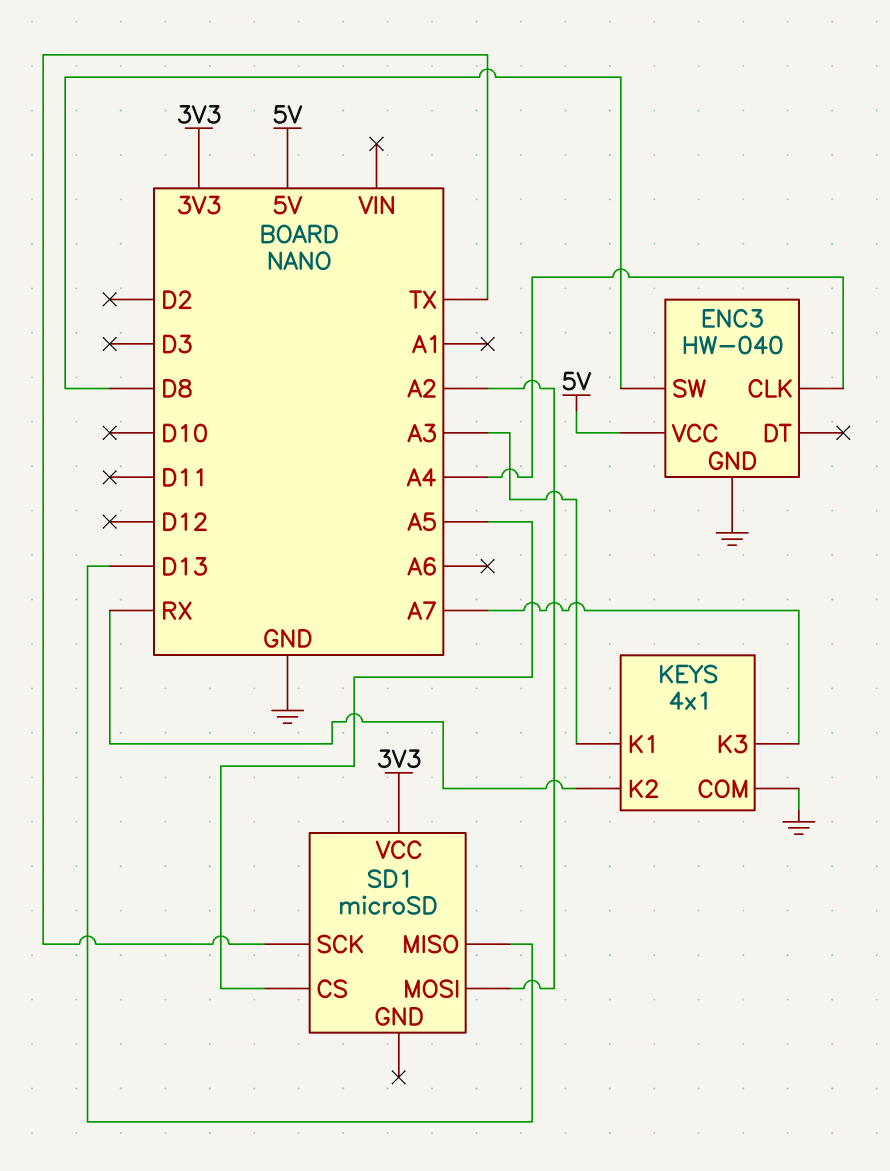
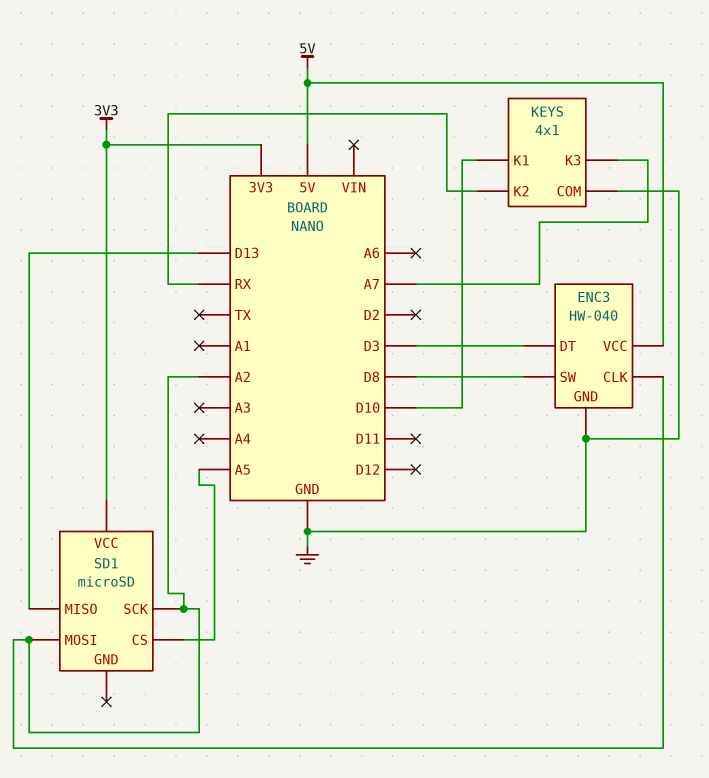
ENC3 pin CLK: A4 -> A2
ENC3 pin DT: none -> D3
KEYS pin K1: A3 -> D10
SD1 pin SCK: TX -> A2

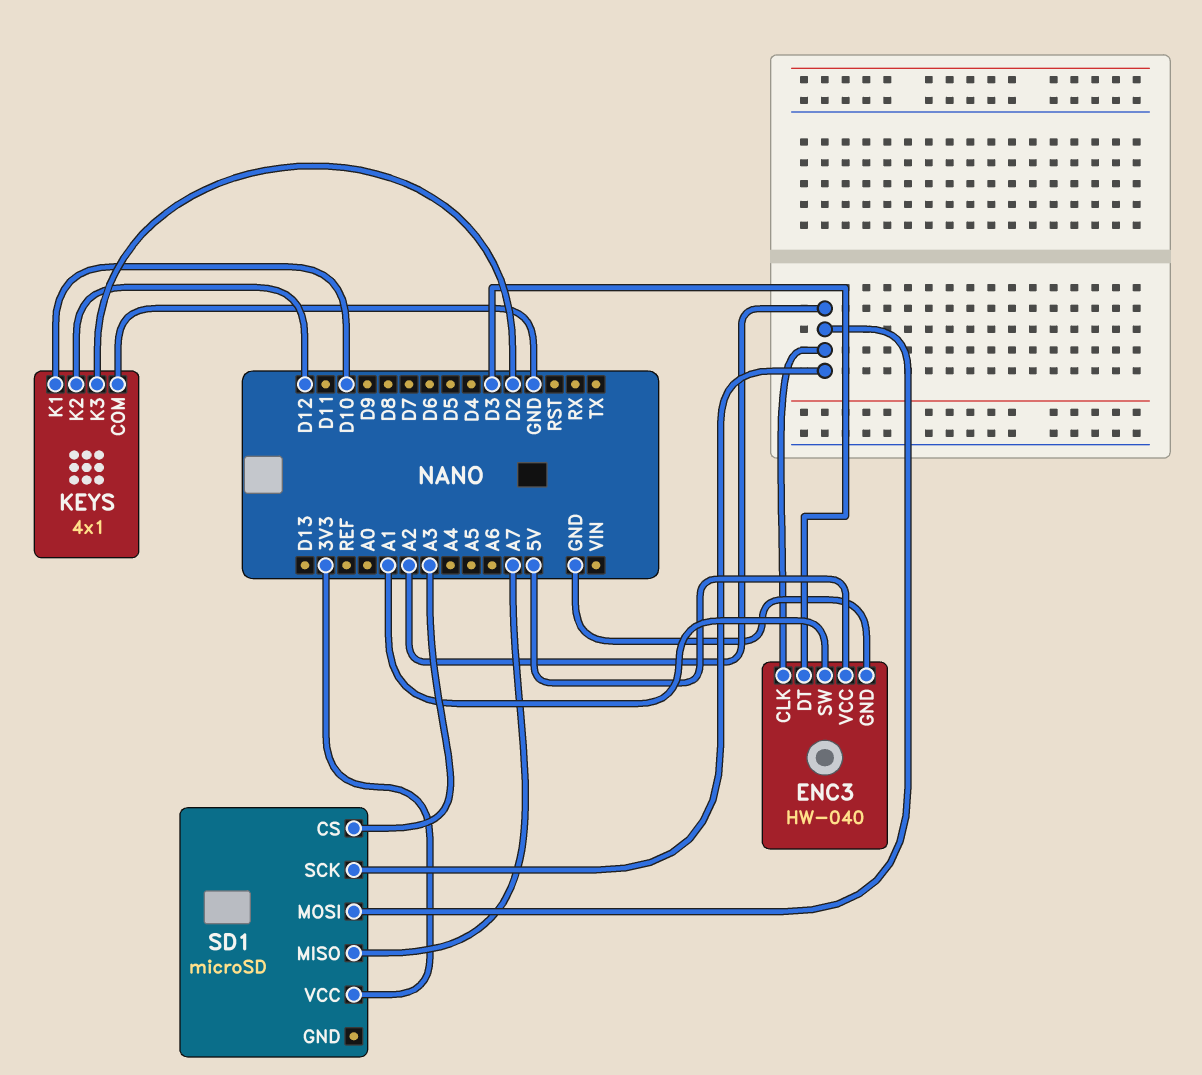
ENC3 pin SW: D8 -> A1
KEYS pin K2: RX -> D12
KEYS pin K3: A7 -> D2
SD1 pin CS: A5 -> A3
SD1 pin MISO: D13 -> A7

